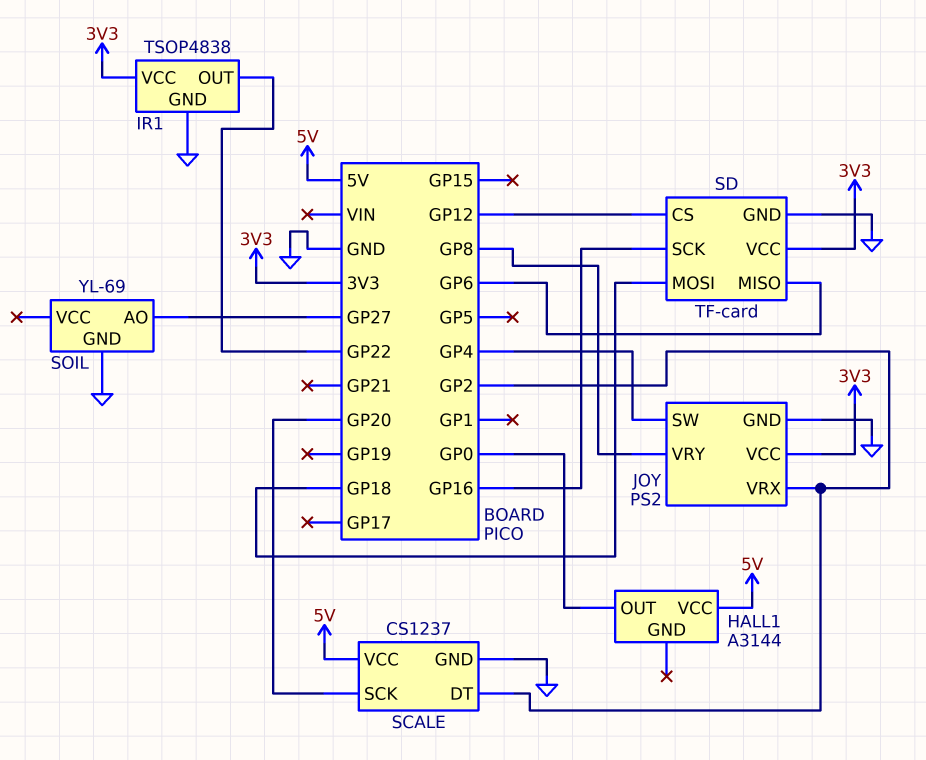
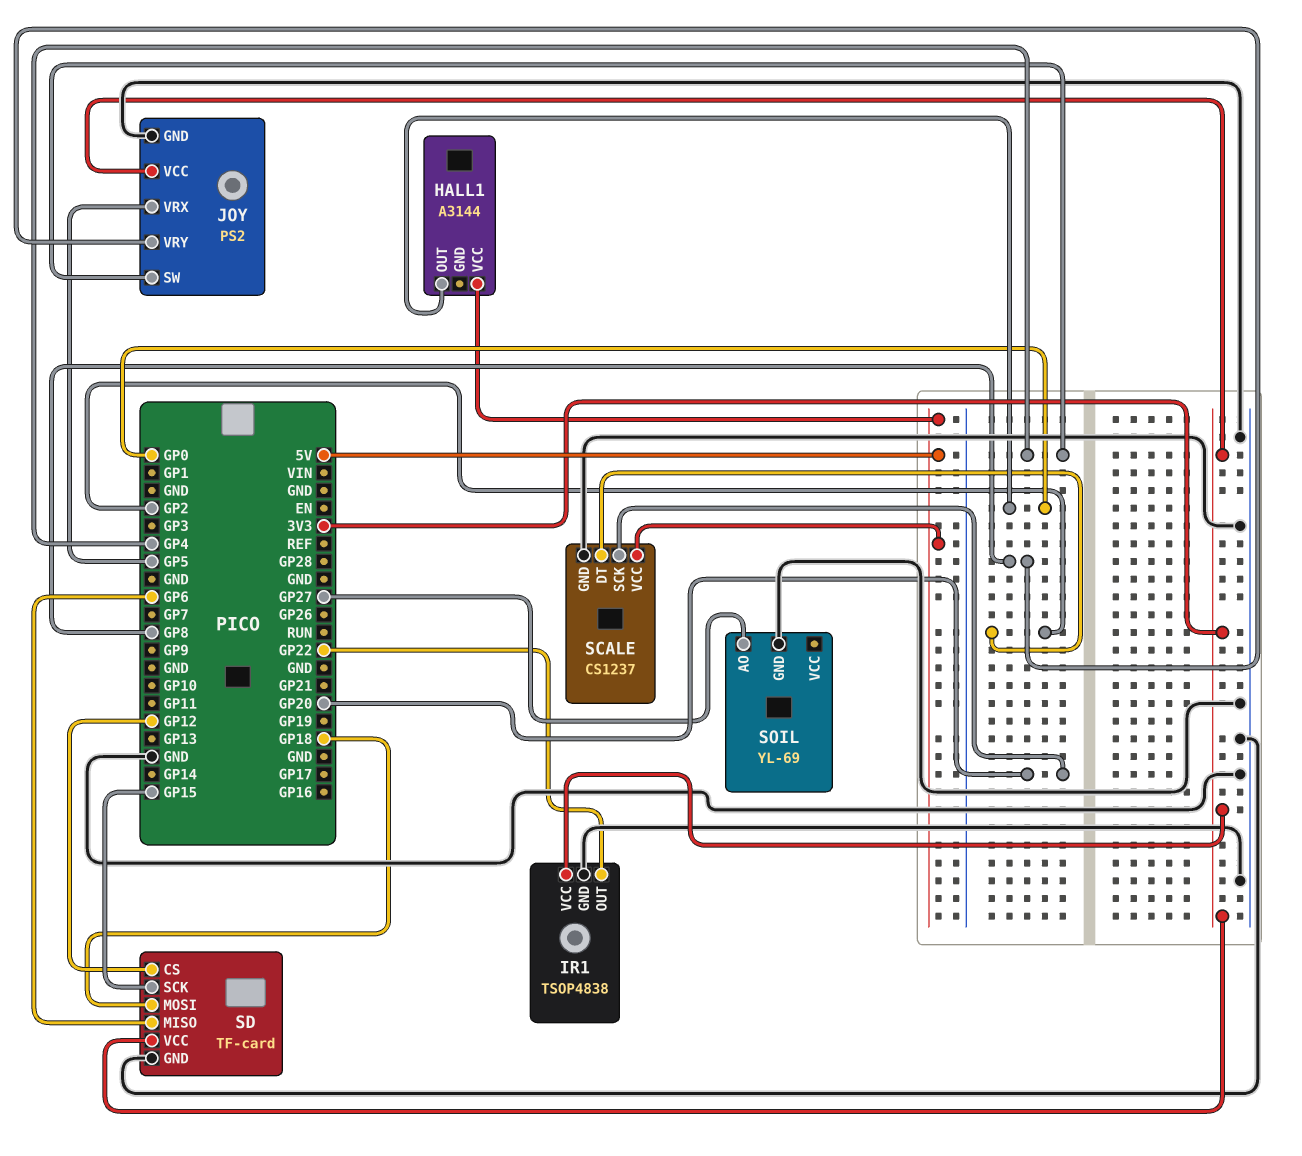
JOY pin VRX: GP2 -> GP5
SD pin SCK: GP16 -> GP15

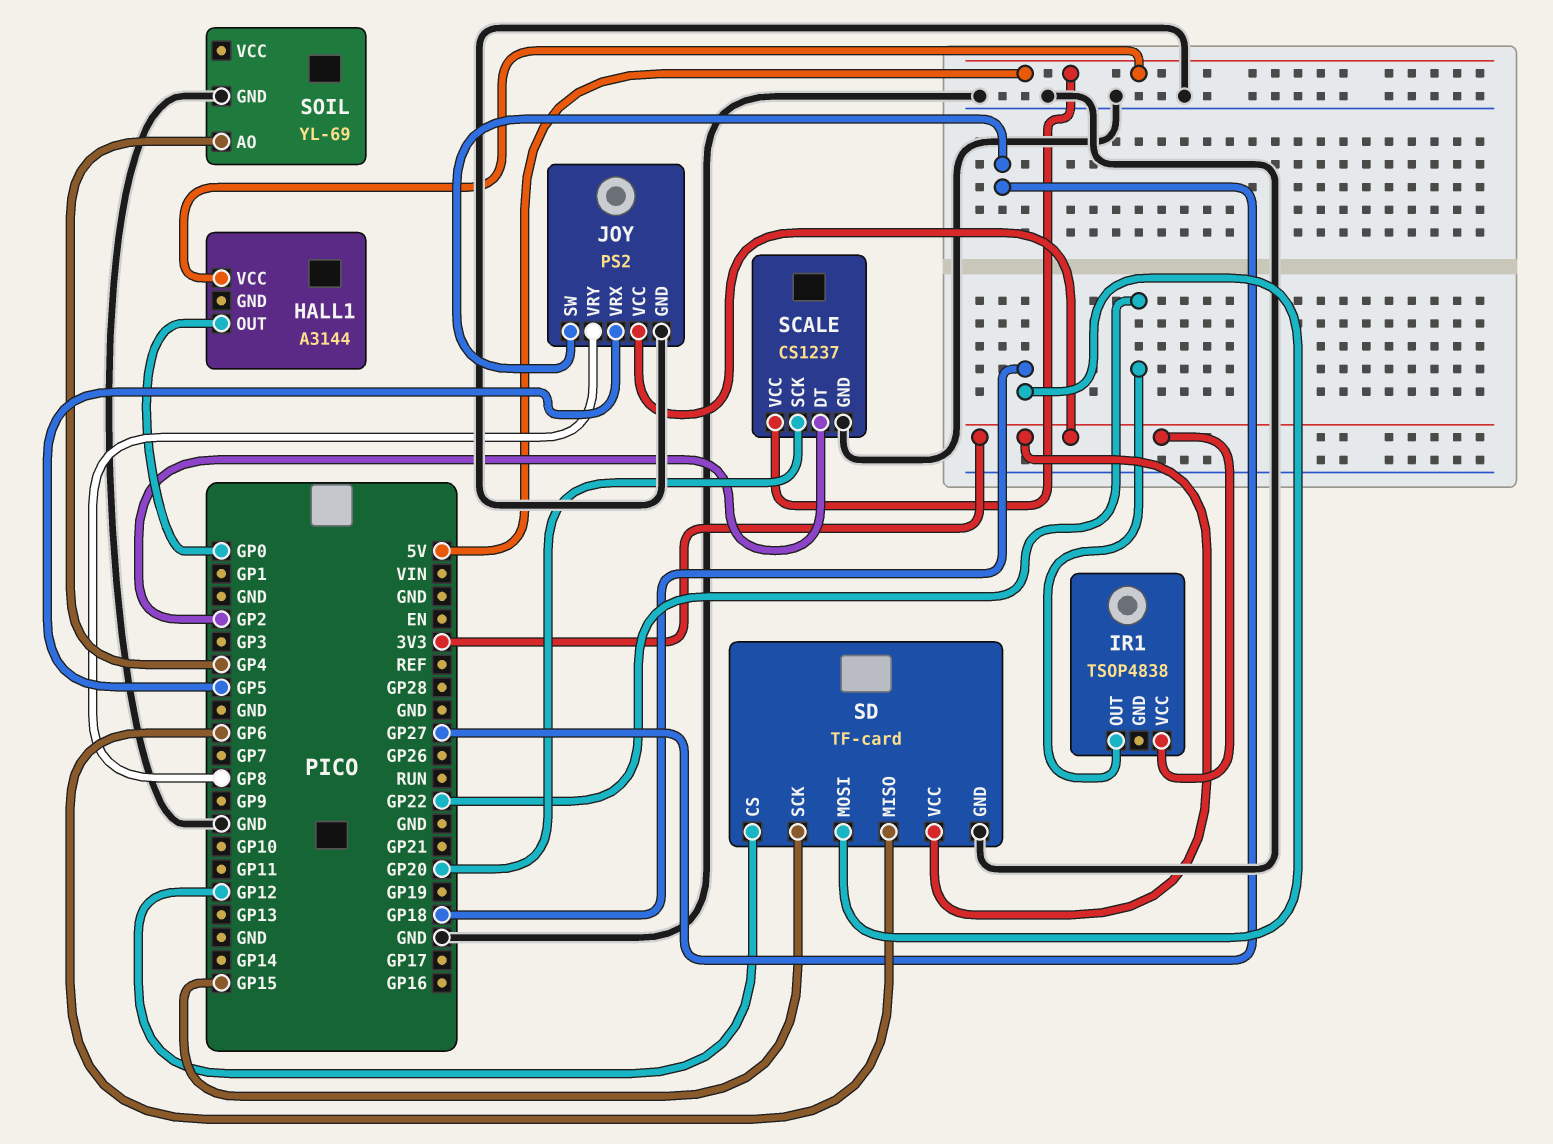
IR1 pin GND: GND -> none
JOY pin SW: GP4 -> GP27
SOIL pin AO: GP27 -> GP4

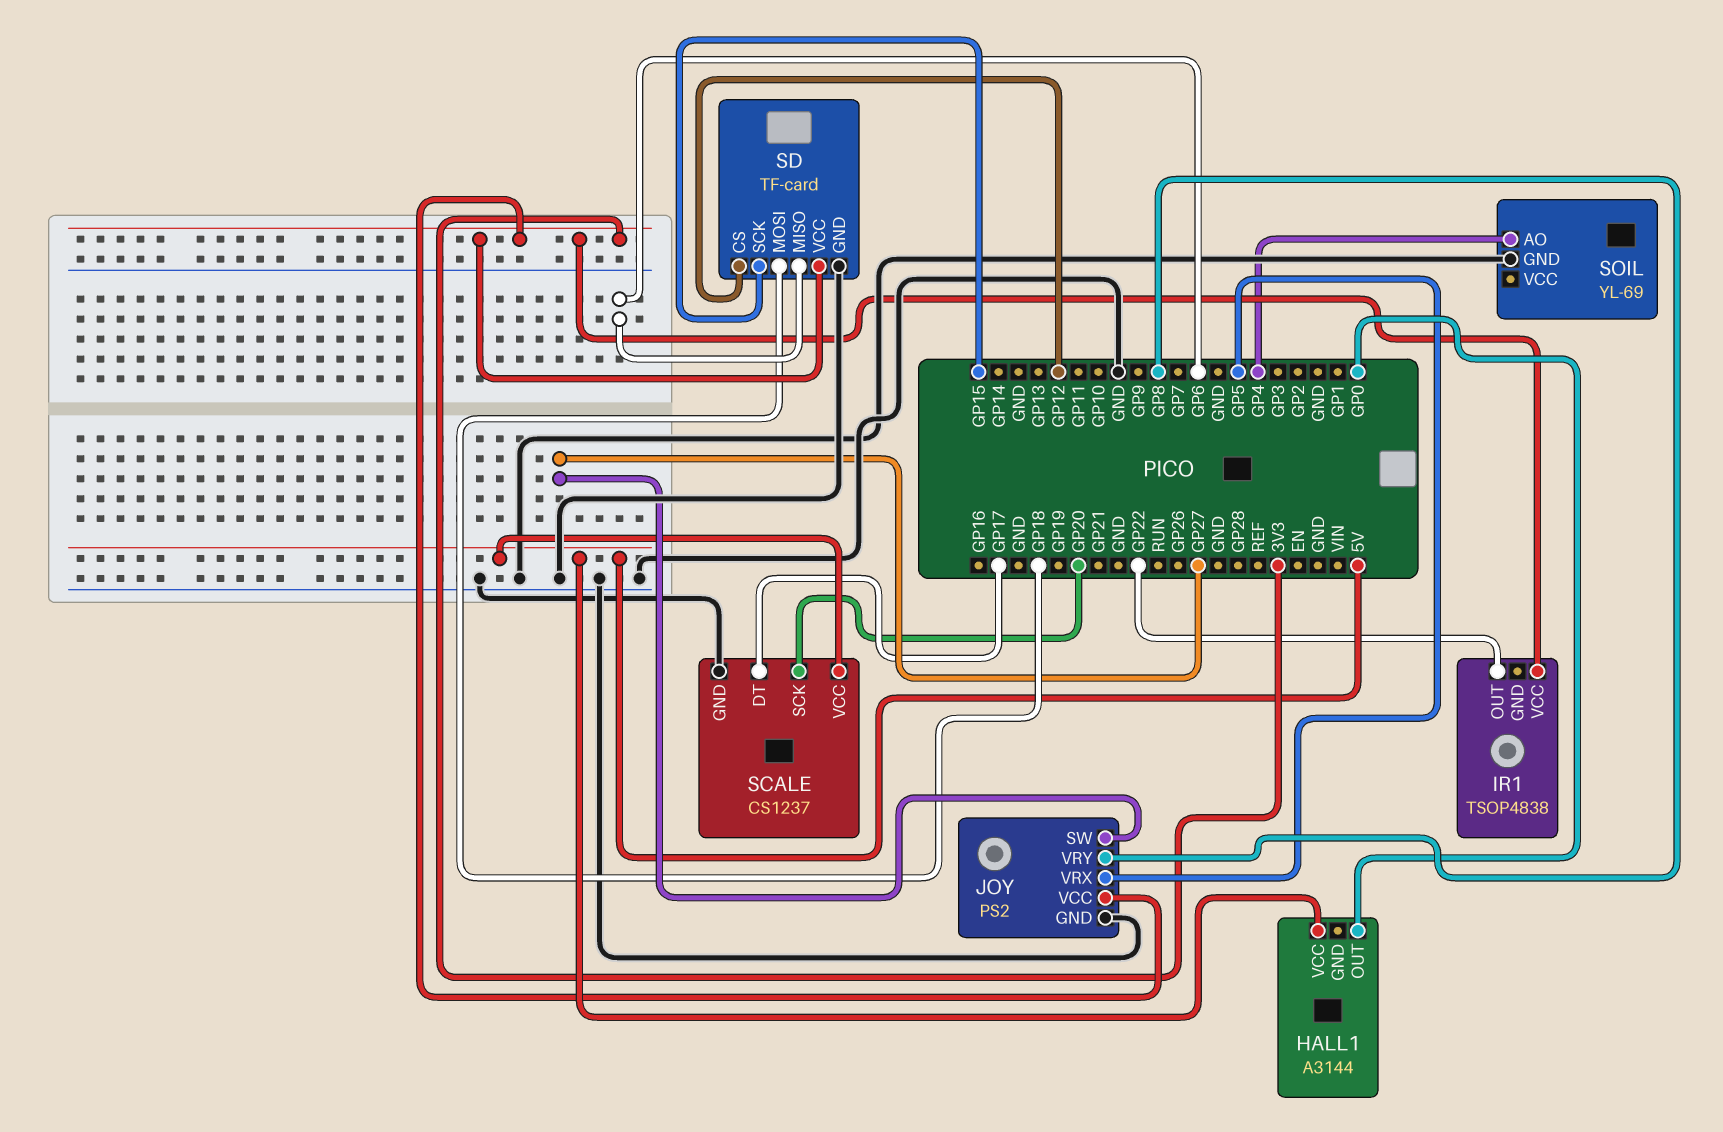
SCALE pin DT: GP2 -> GP17

